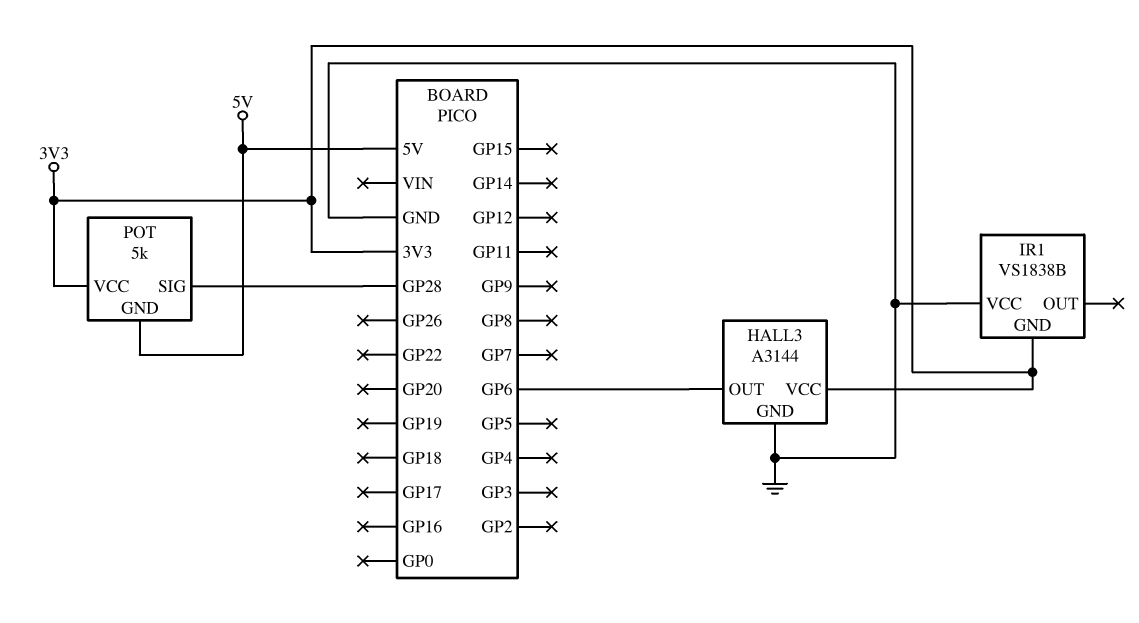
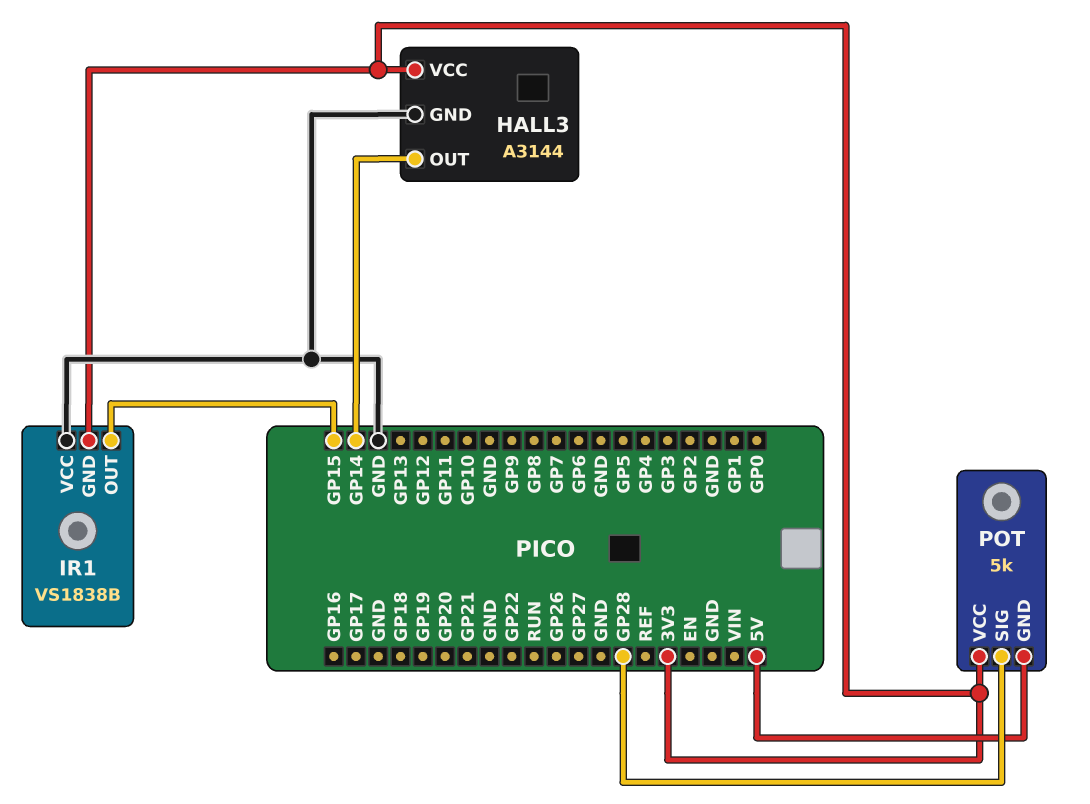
HALL3 pin OUT: GP6 -> GP14
IR1 pin OUT: none -> GP15

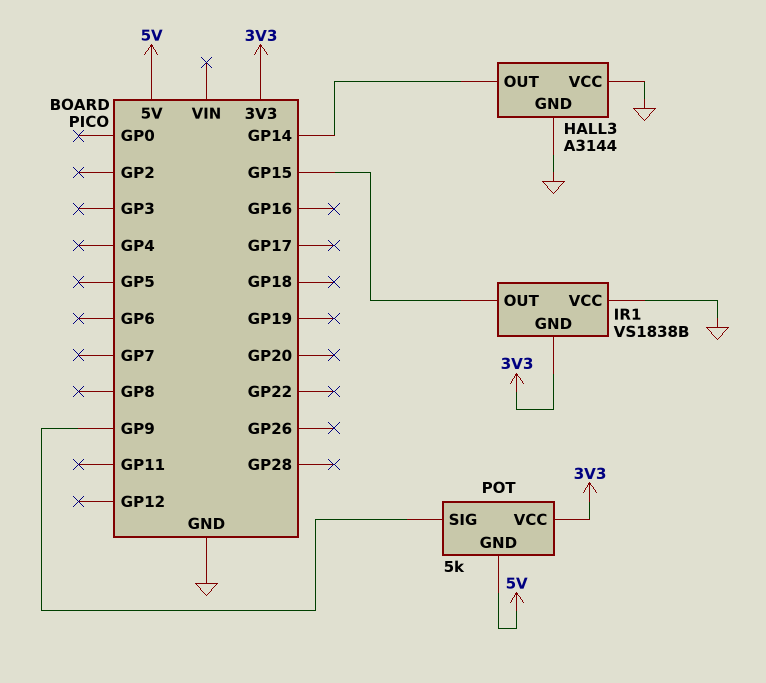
HALL3 pin VCC: 3V3 -> GND
POT pin SIG: GP28 -> GP9

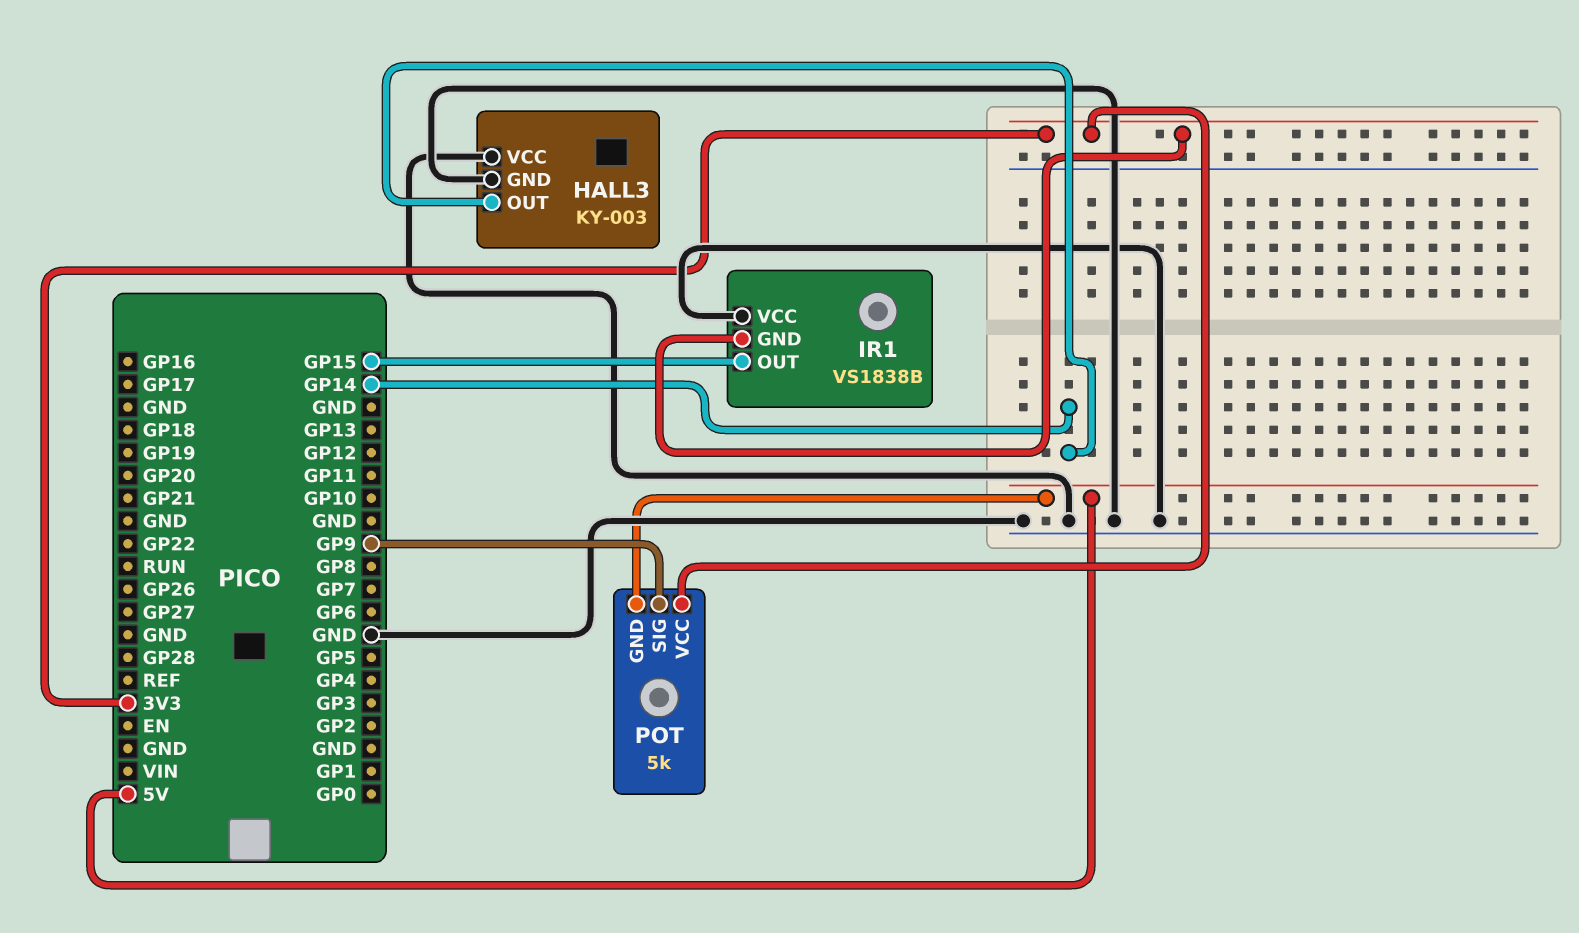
HALL3: A3144 -> KY-003

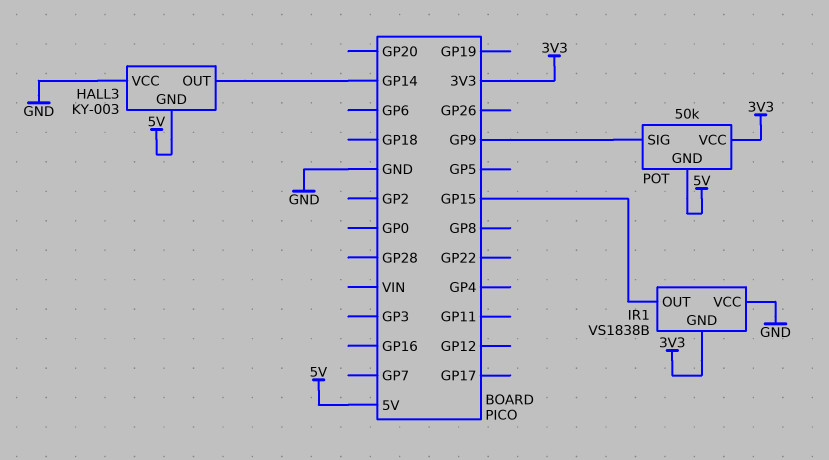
HALL3 pin GND: GND -> 5V
POT: 5k -> 50k

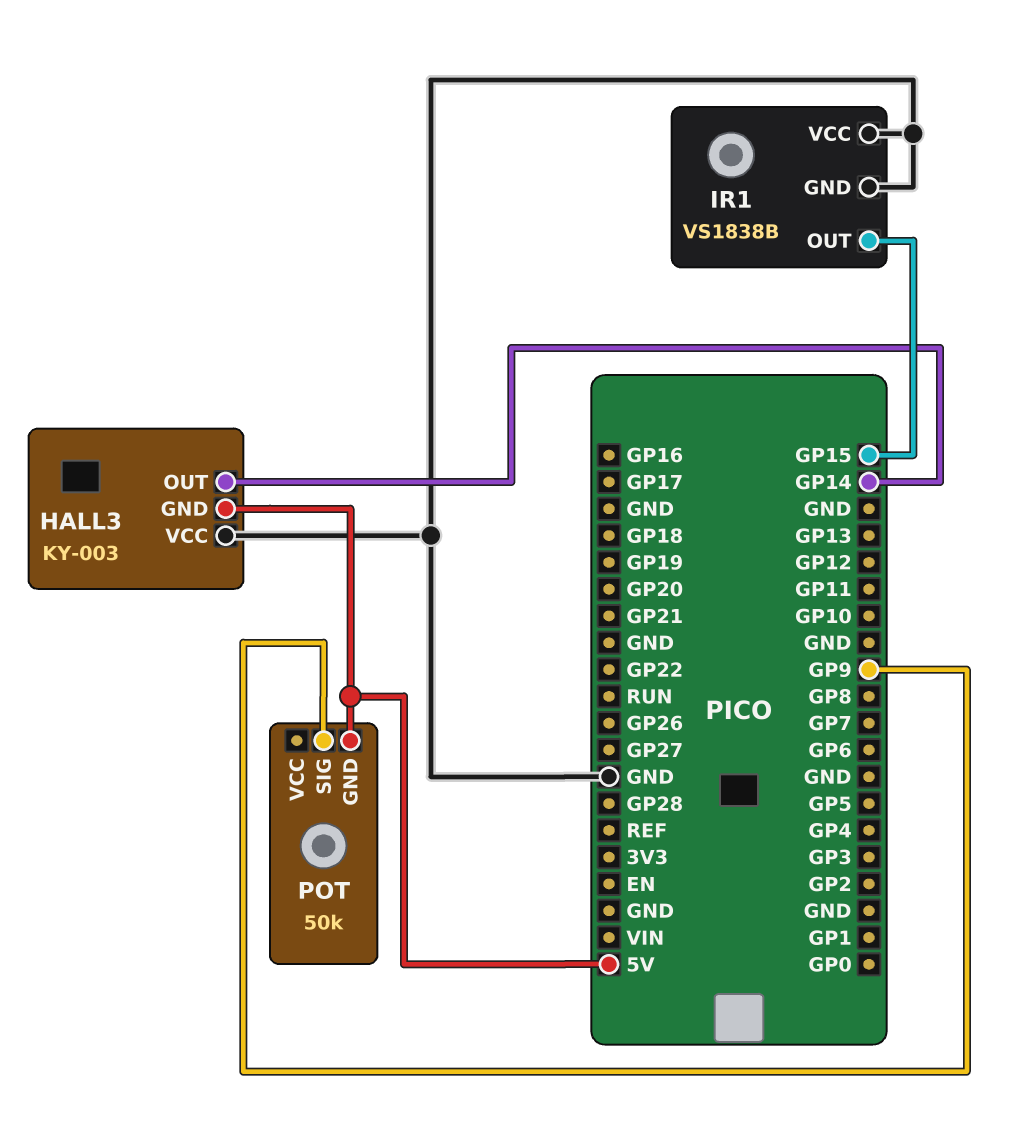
IR1 pin GND: 3V3 -> GND
POT pin VCC: 3V3 -> none

